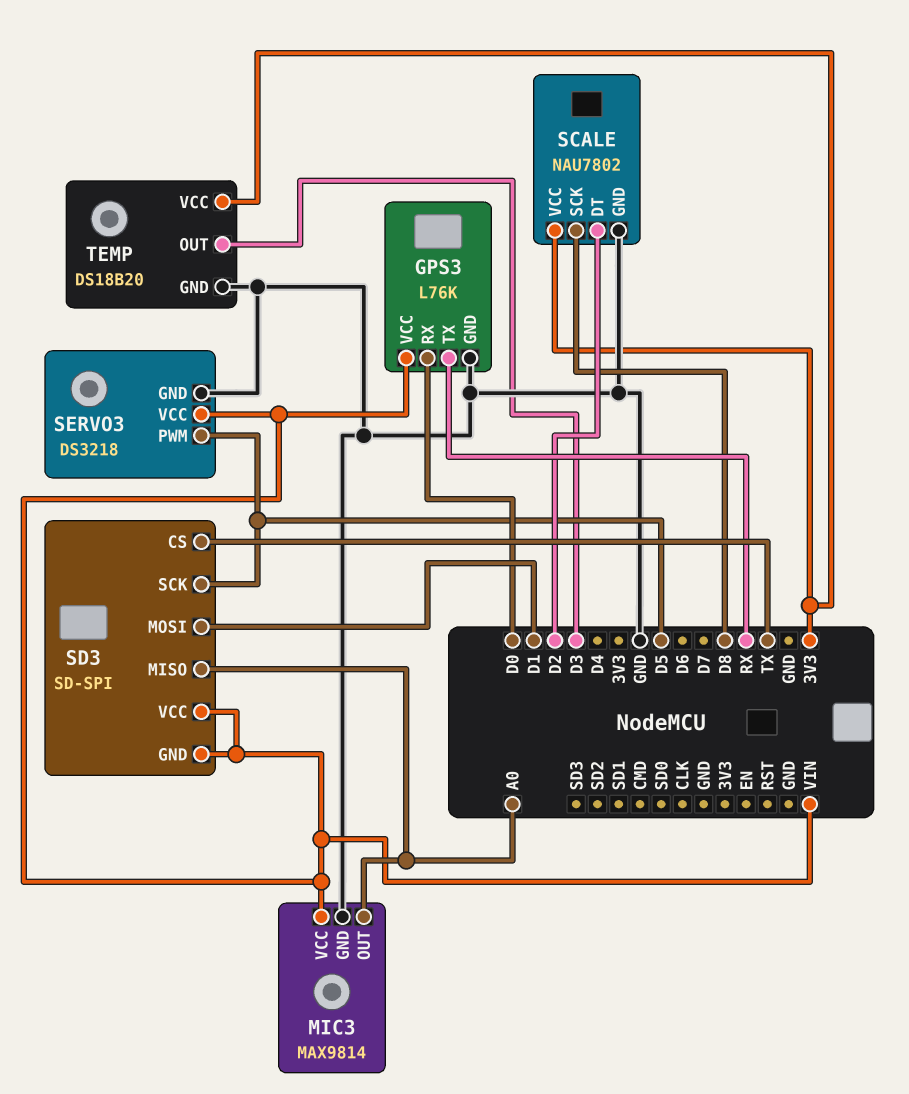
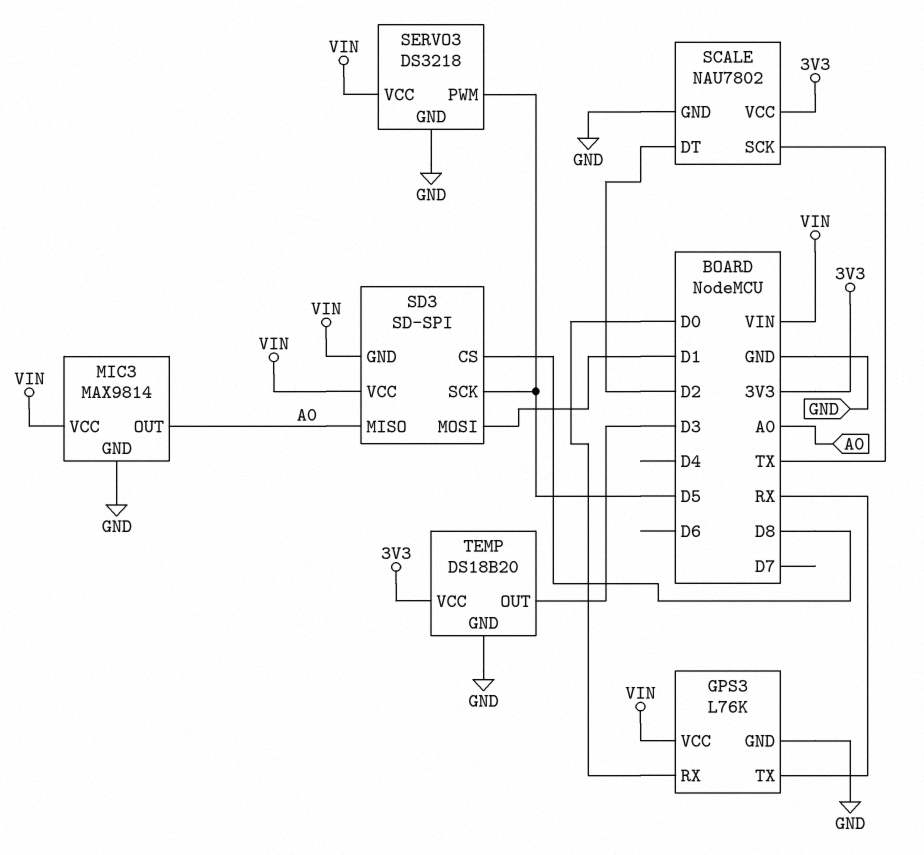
SCALE pin SCK: D8 -> TX
SD3 pin CS: TX -> D8

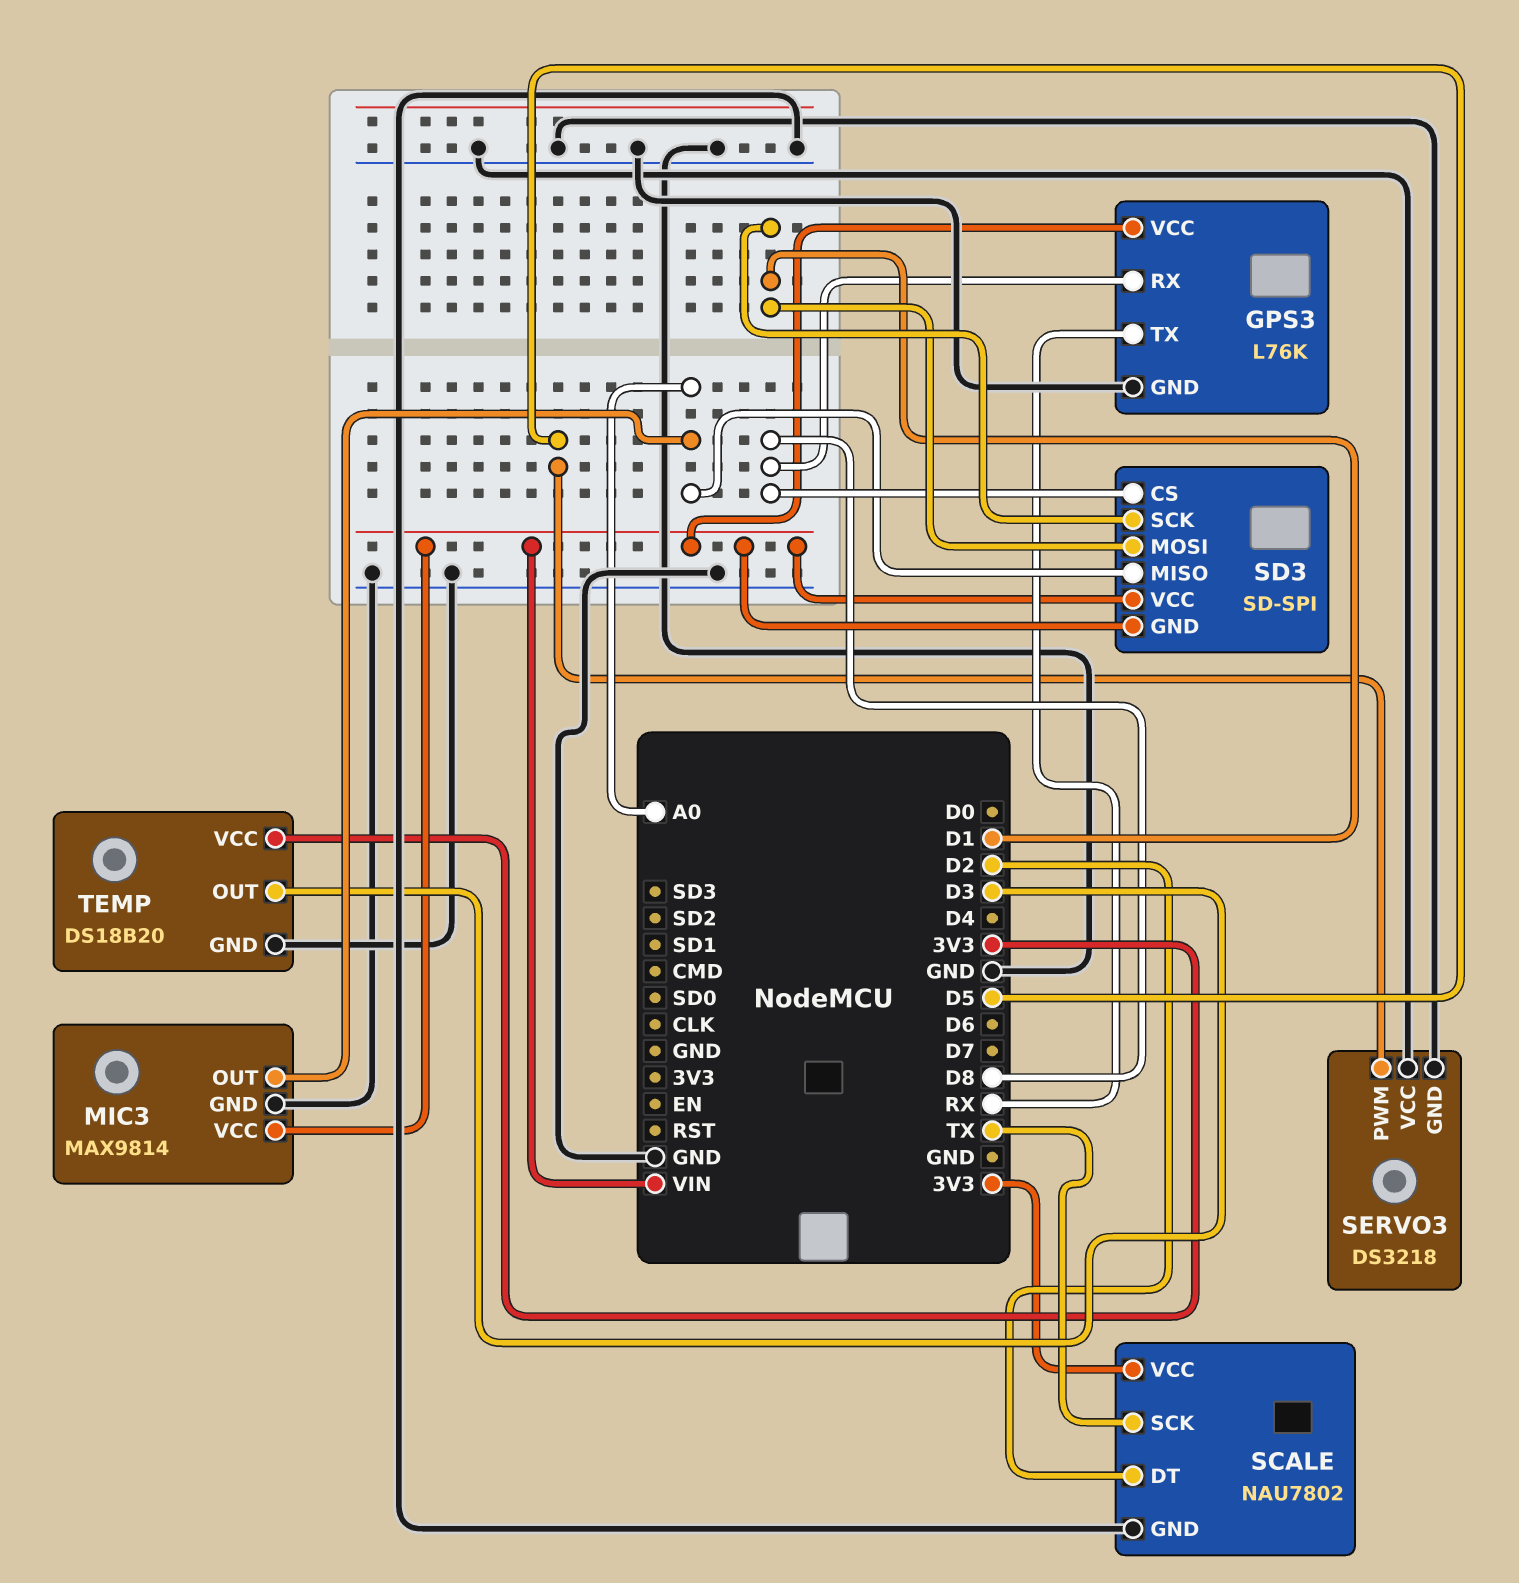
GPS3 pin RX: D0 -> D8
SD3 pin SCK: D5 -> D1
SERVO3 pin VCC: VIN -> GND

